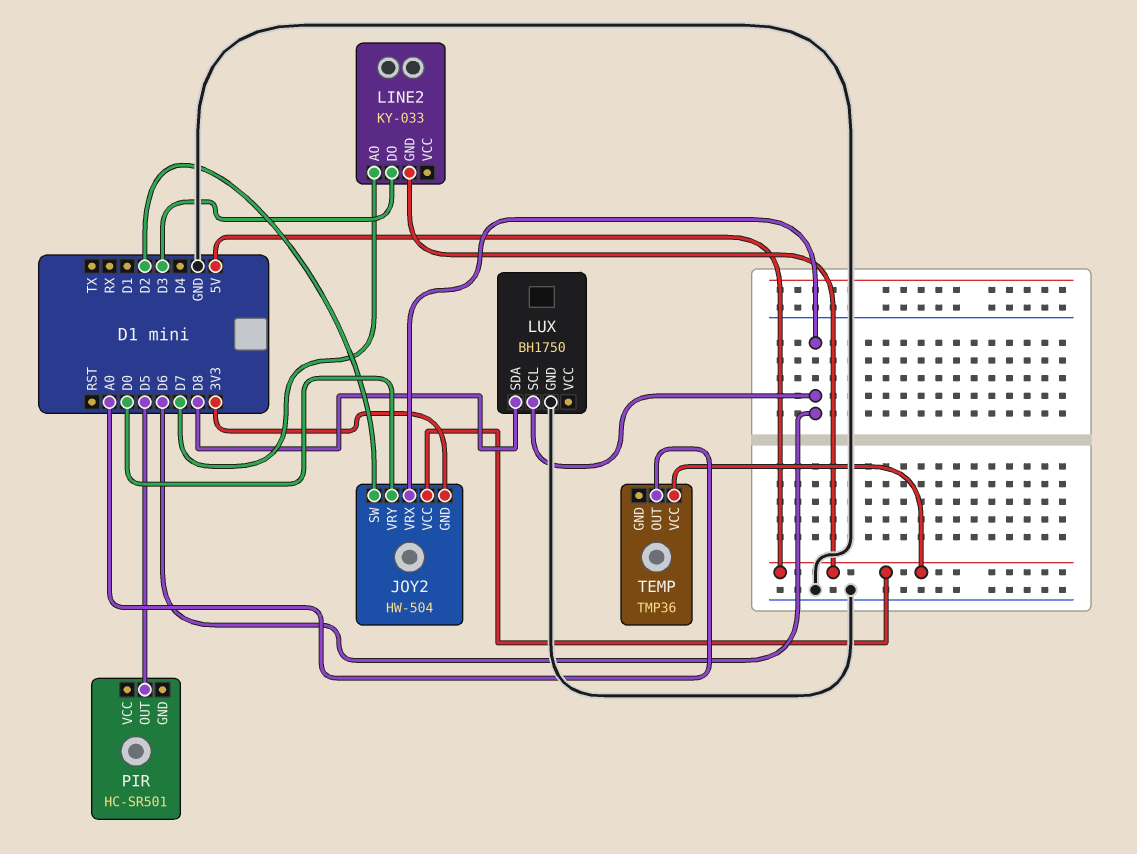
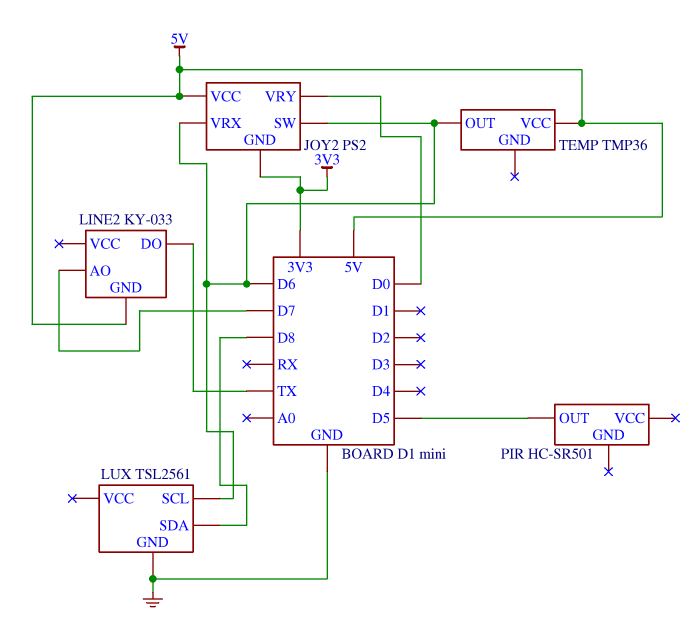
JOY2: HW-504 -> PS2
JOY2 pin SW: D2 -> D6
LINE2 pin DO: D3 -> TX
LUX: BH1750 -> TSL2561
TEMP pin OUT: A0 -> D6

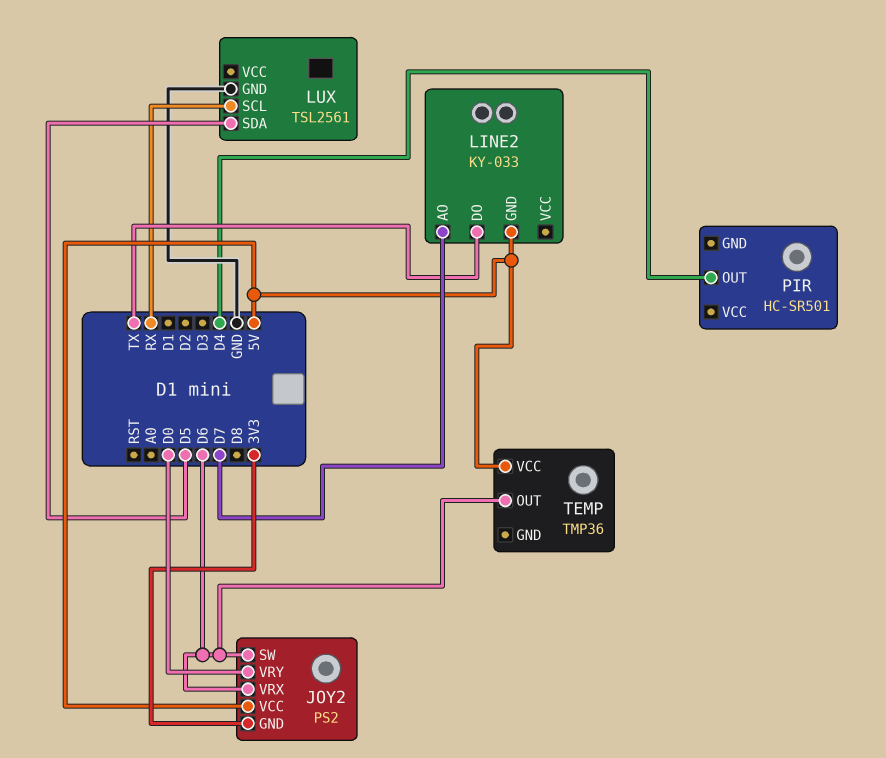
LUX pin SCL: D6 -> RX
LUX pin SDA: D8 -> D5
PIR pin OUT: D5 -> D4

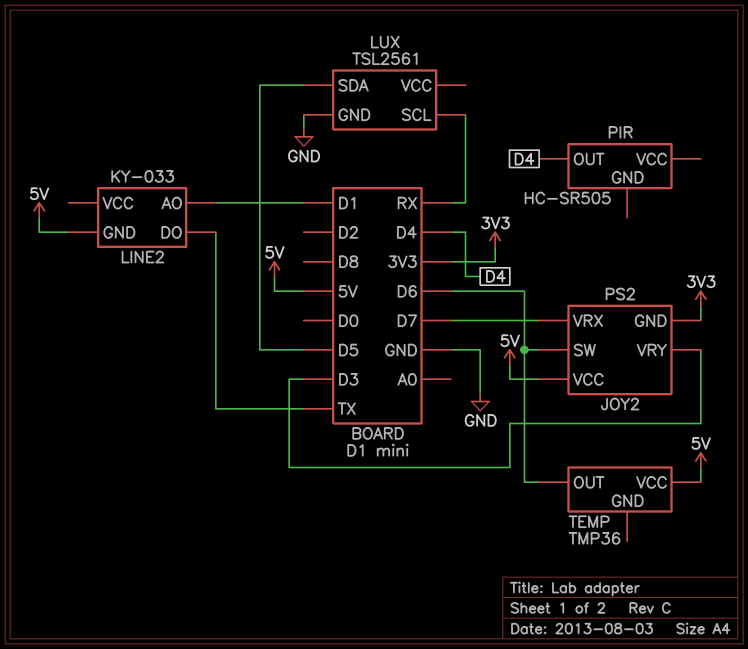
JOY2 pin VRX: D6 -> D7
JOY2 pin VRY: D0 -> D3
LINE2 pin AO: D7 -> D1
PIR: HC-SR501 -> HC-SR505

